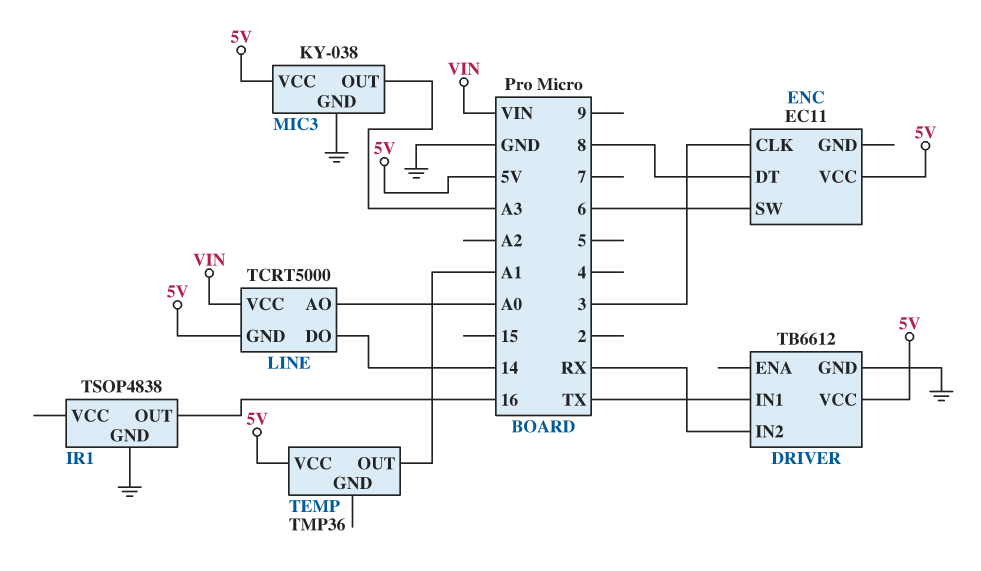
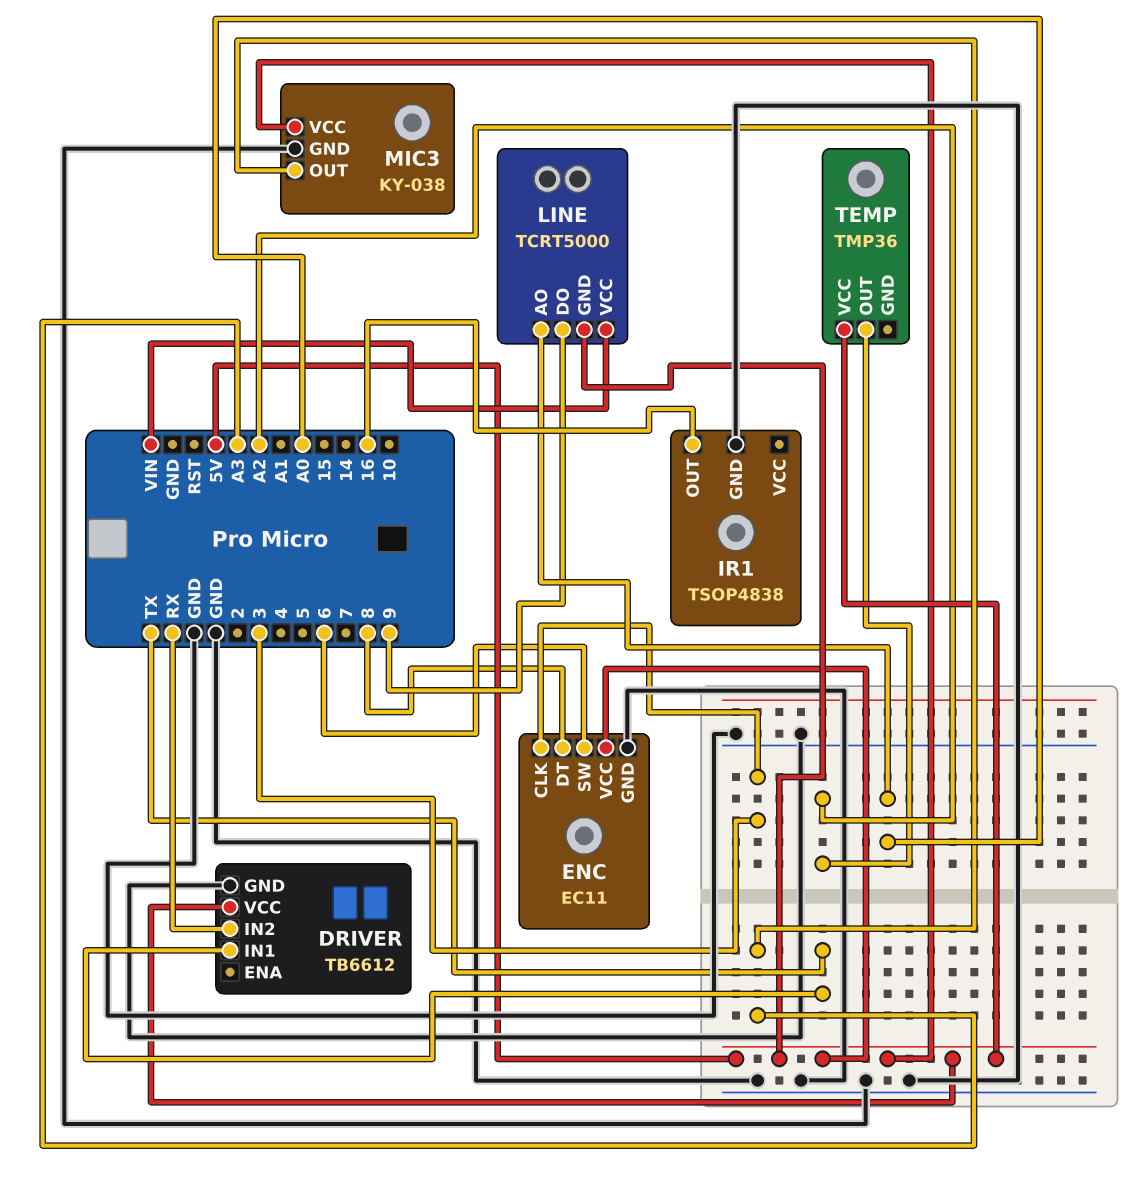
ENC pin GND: none -> GND
LINE pin DO: 14 -> 9
TEMP pin OUT: A1 -> A2

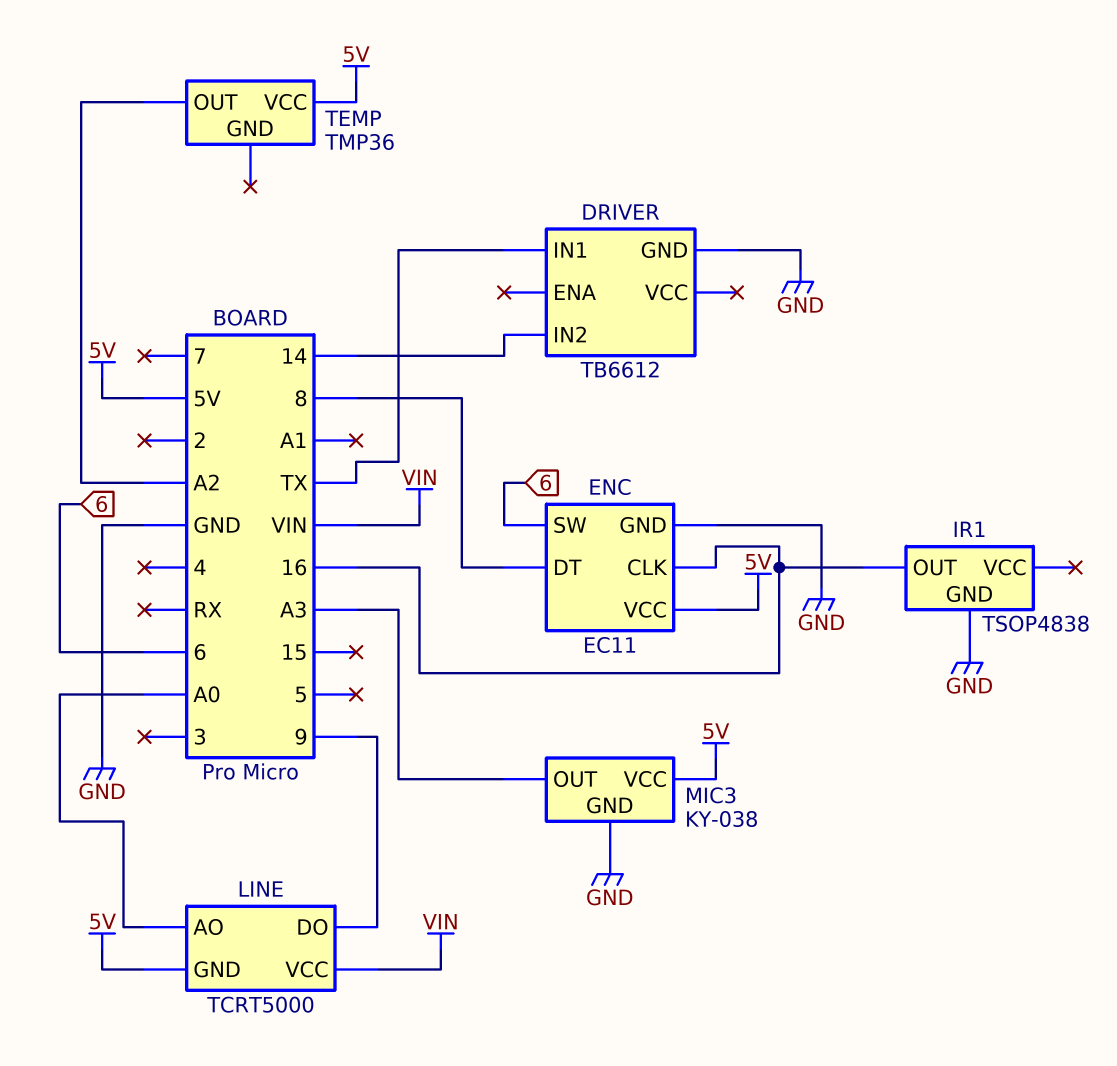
DRIVER pin IN2: RX -> 14
DRIVER pin VCC: 5V -> none
ENC pin CLK: 3 -> 16

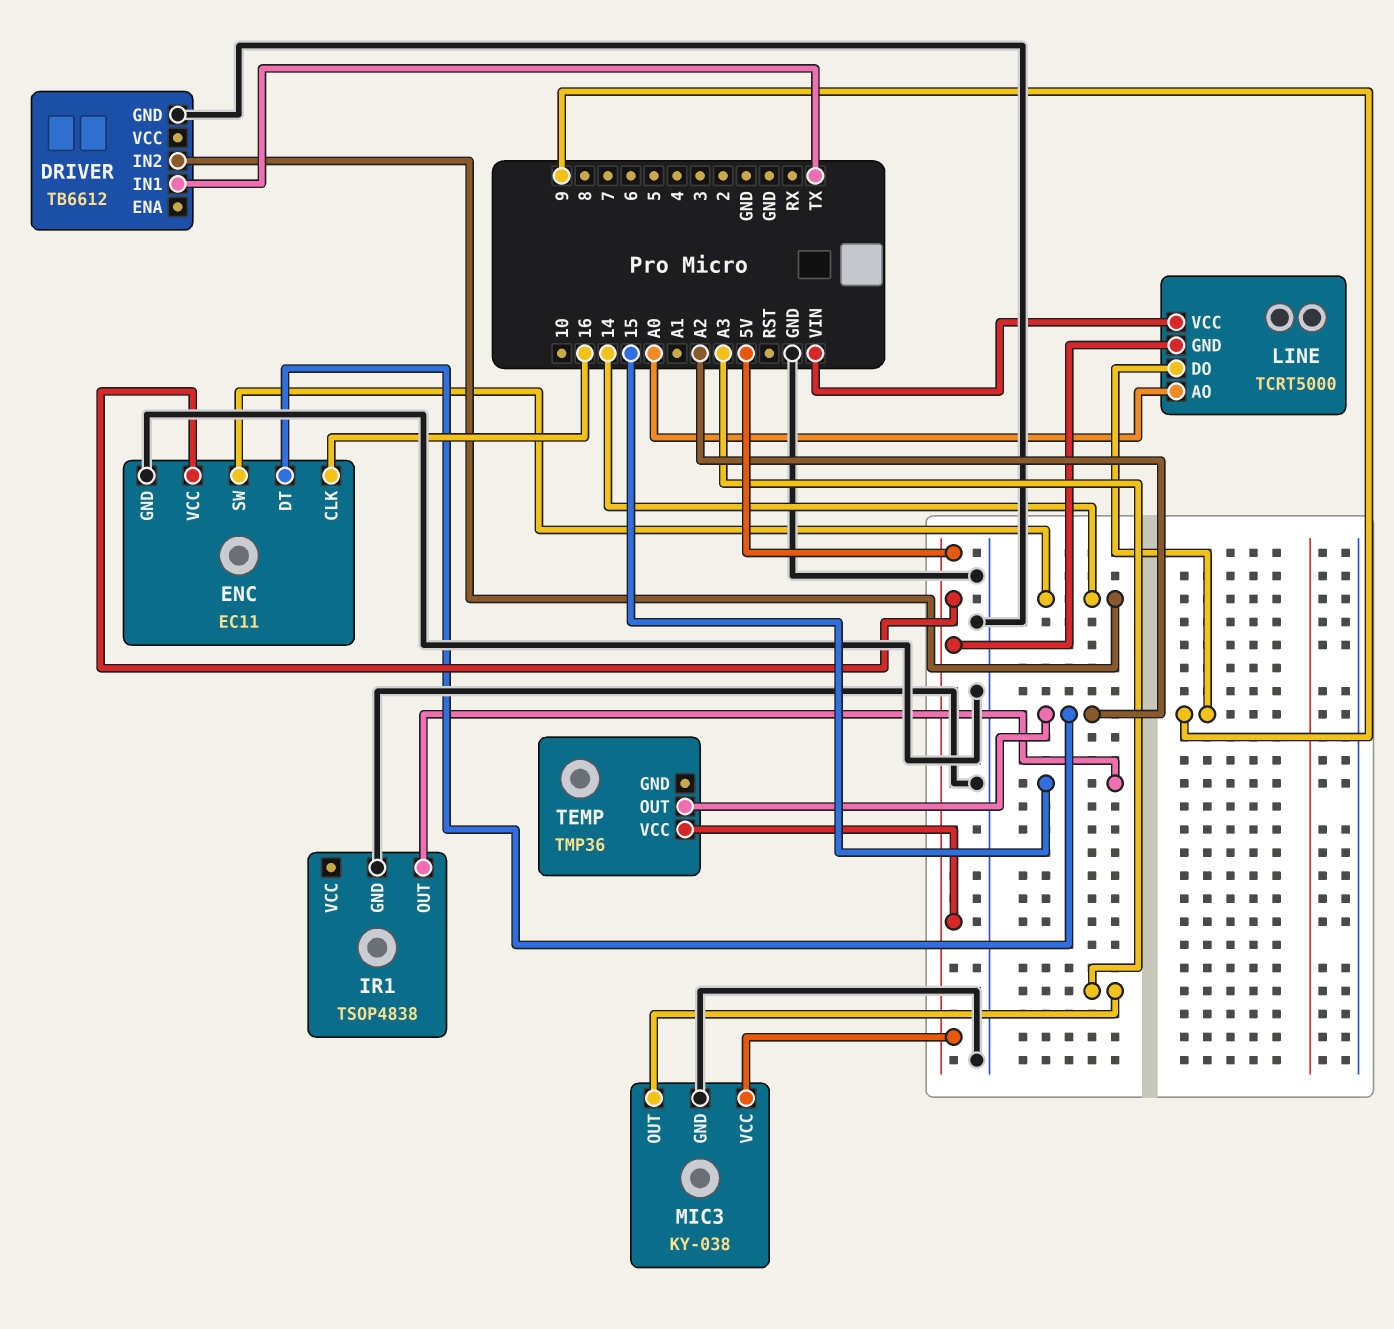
ENC pin DT: 8 -> A2
ENC pin SW: 6 -> 14
IR1 pin OUT: 16 -> 15

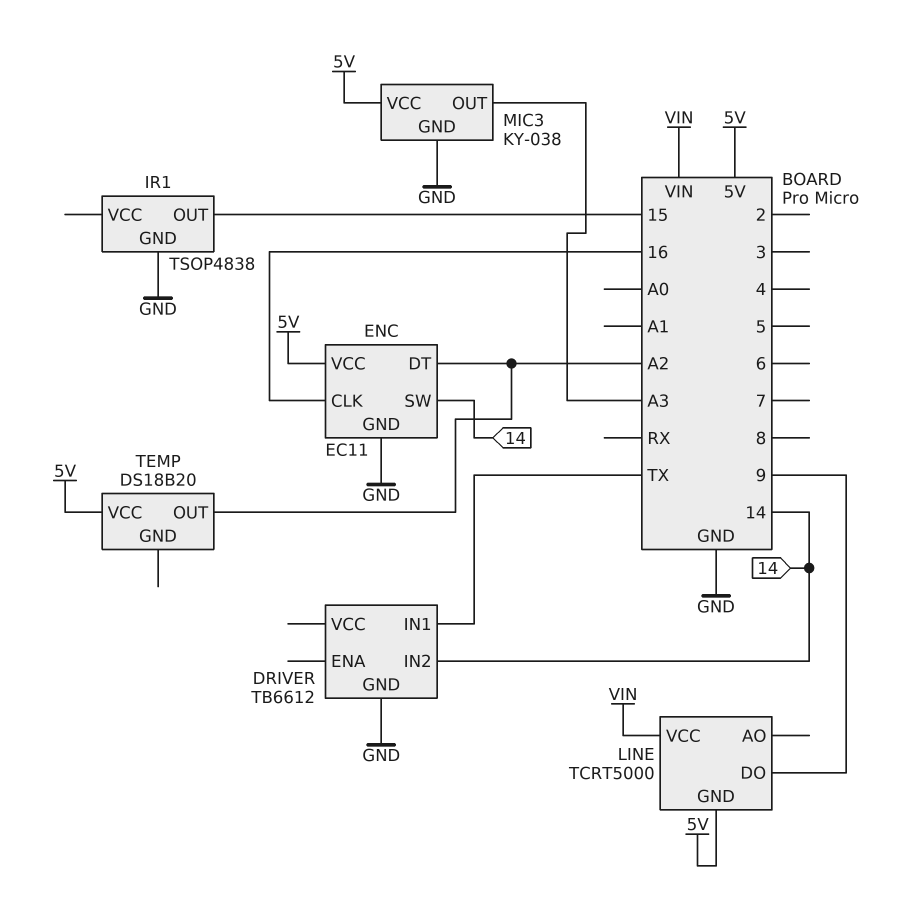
LINE pin AO: A0 -> none
TEMP: TMP36 -> DS18B20

